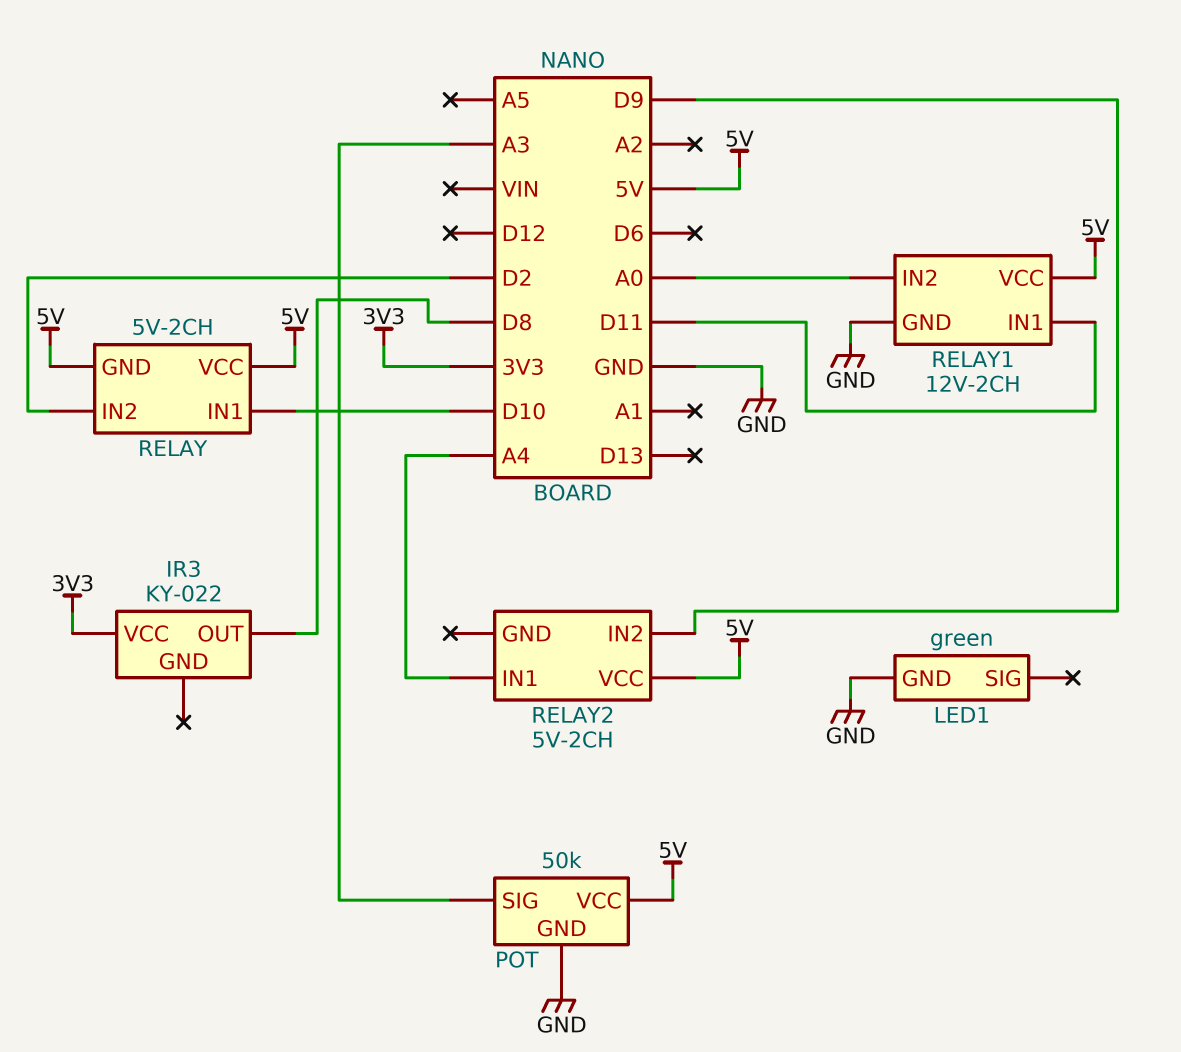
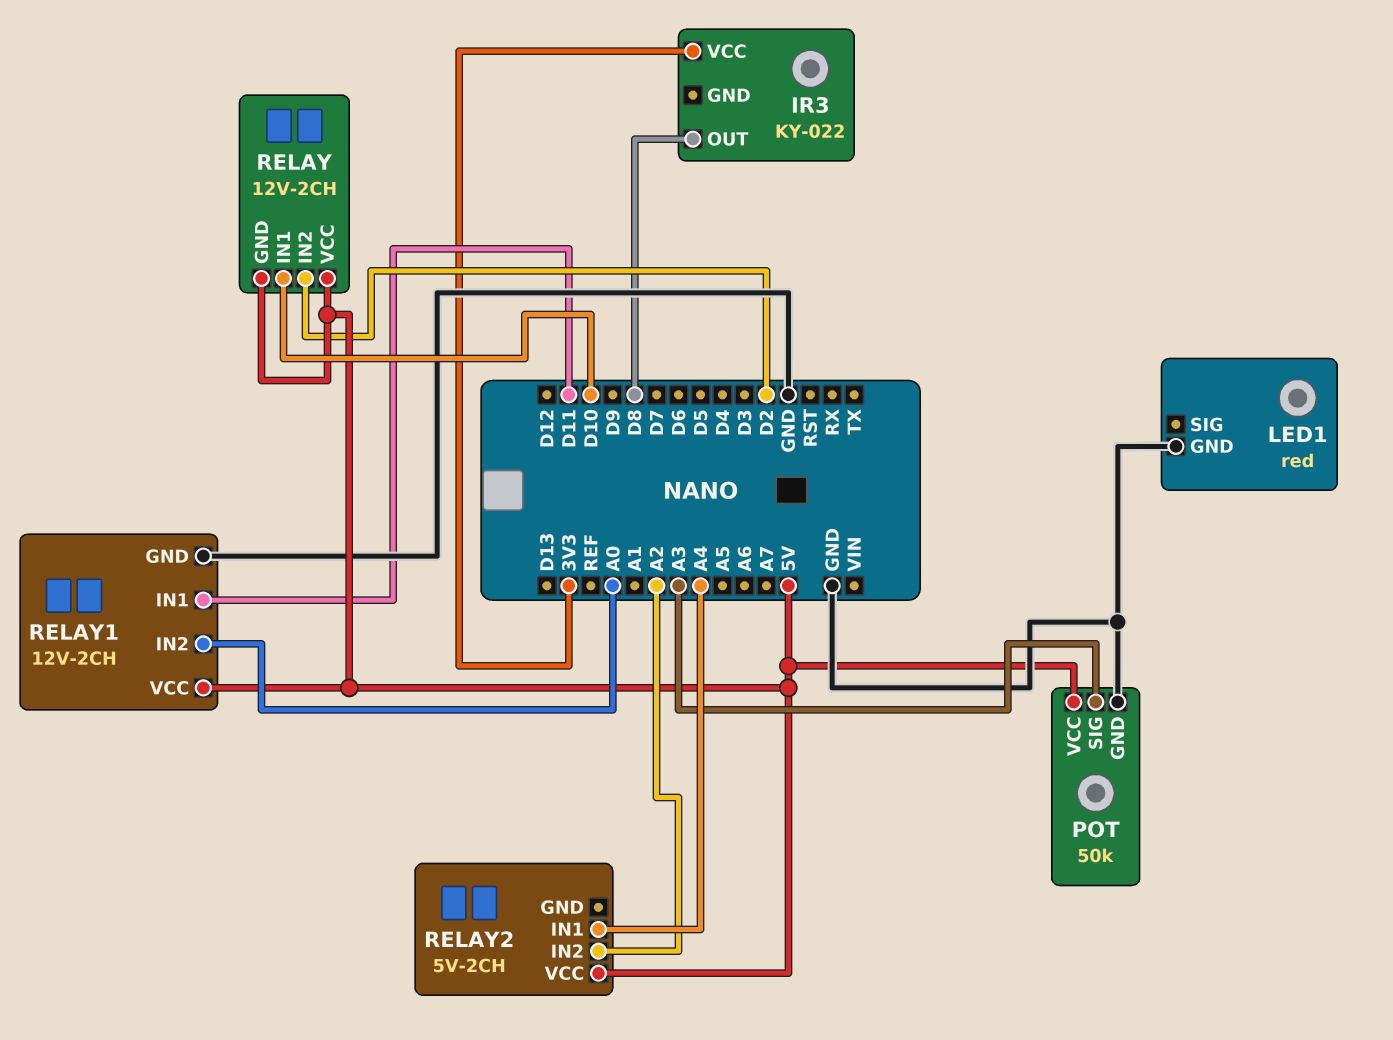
LED1: green -> red
RELAY: 5V-2CH -> 12V-2CH
RELAY2 pin IN2: D9 -> A2

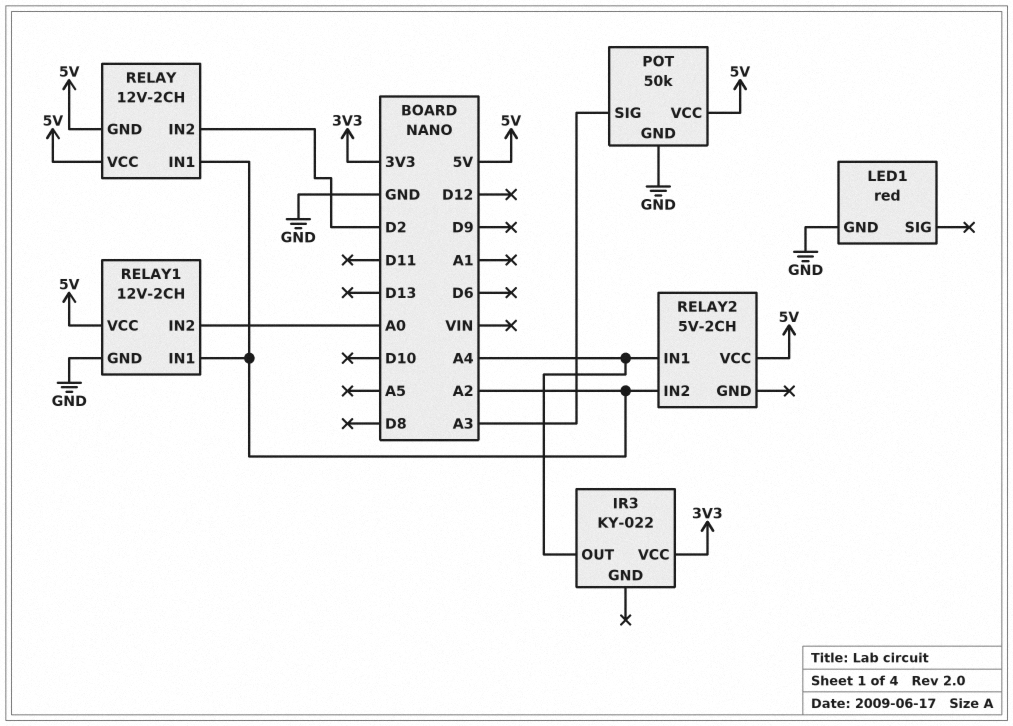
IR3 pin OUT: D8 -> A4
RELAY pin IN1: D10 -> A2
RELAY1 pin IN1: D11 -> A2

